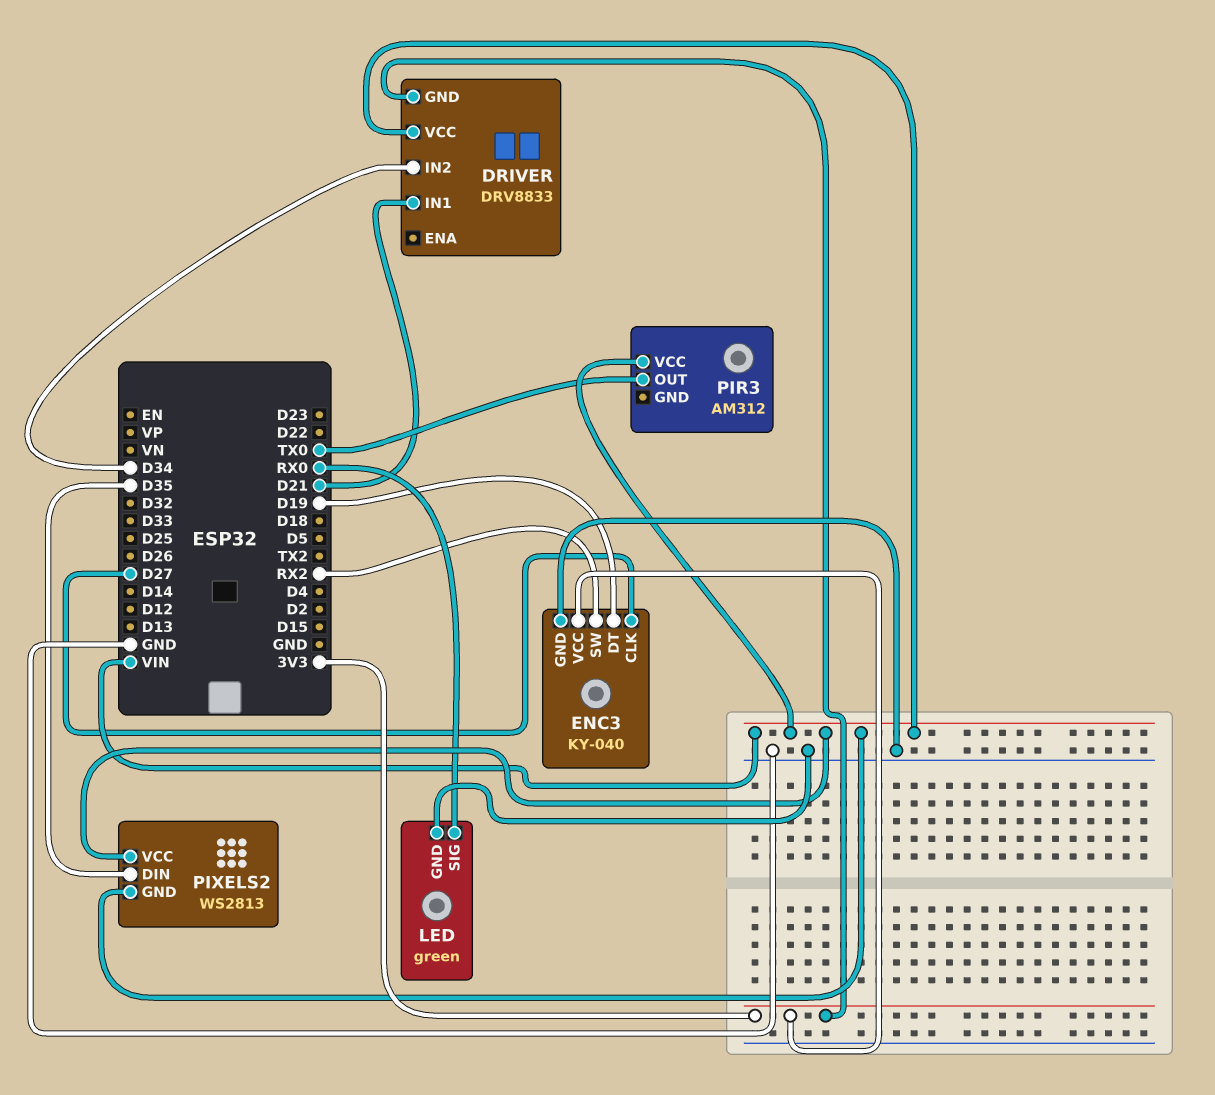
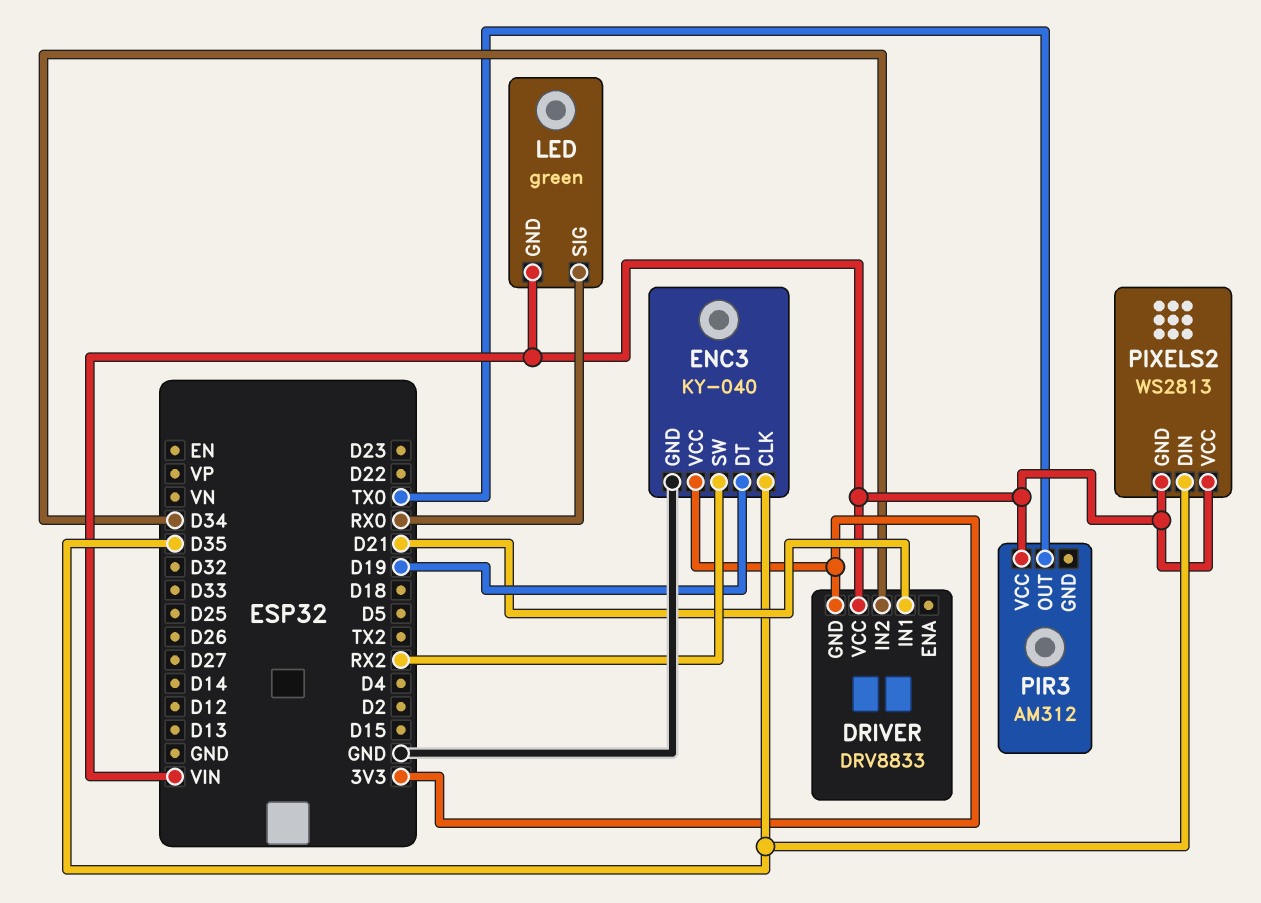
ENC3 pin CLK: D27 -> D35
LED pin GND: GND -> VIN

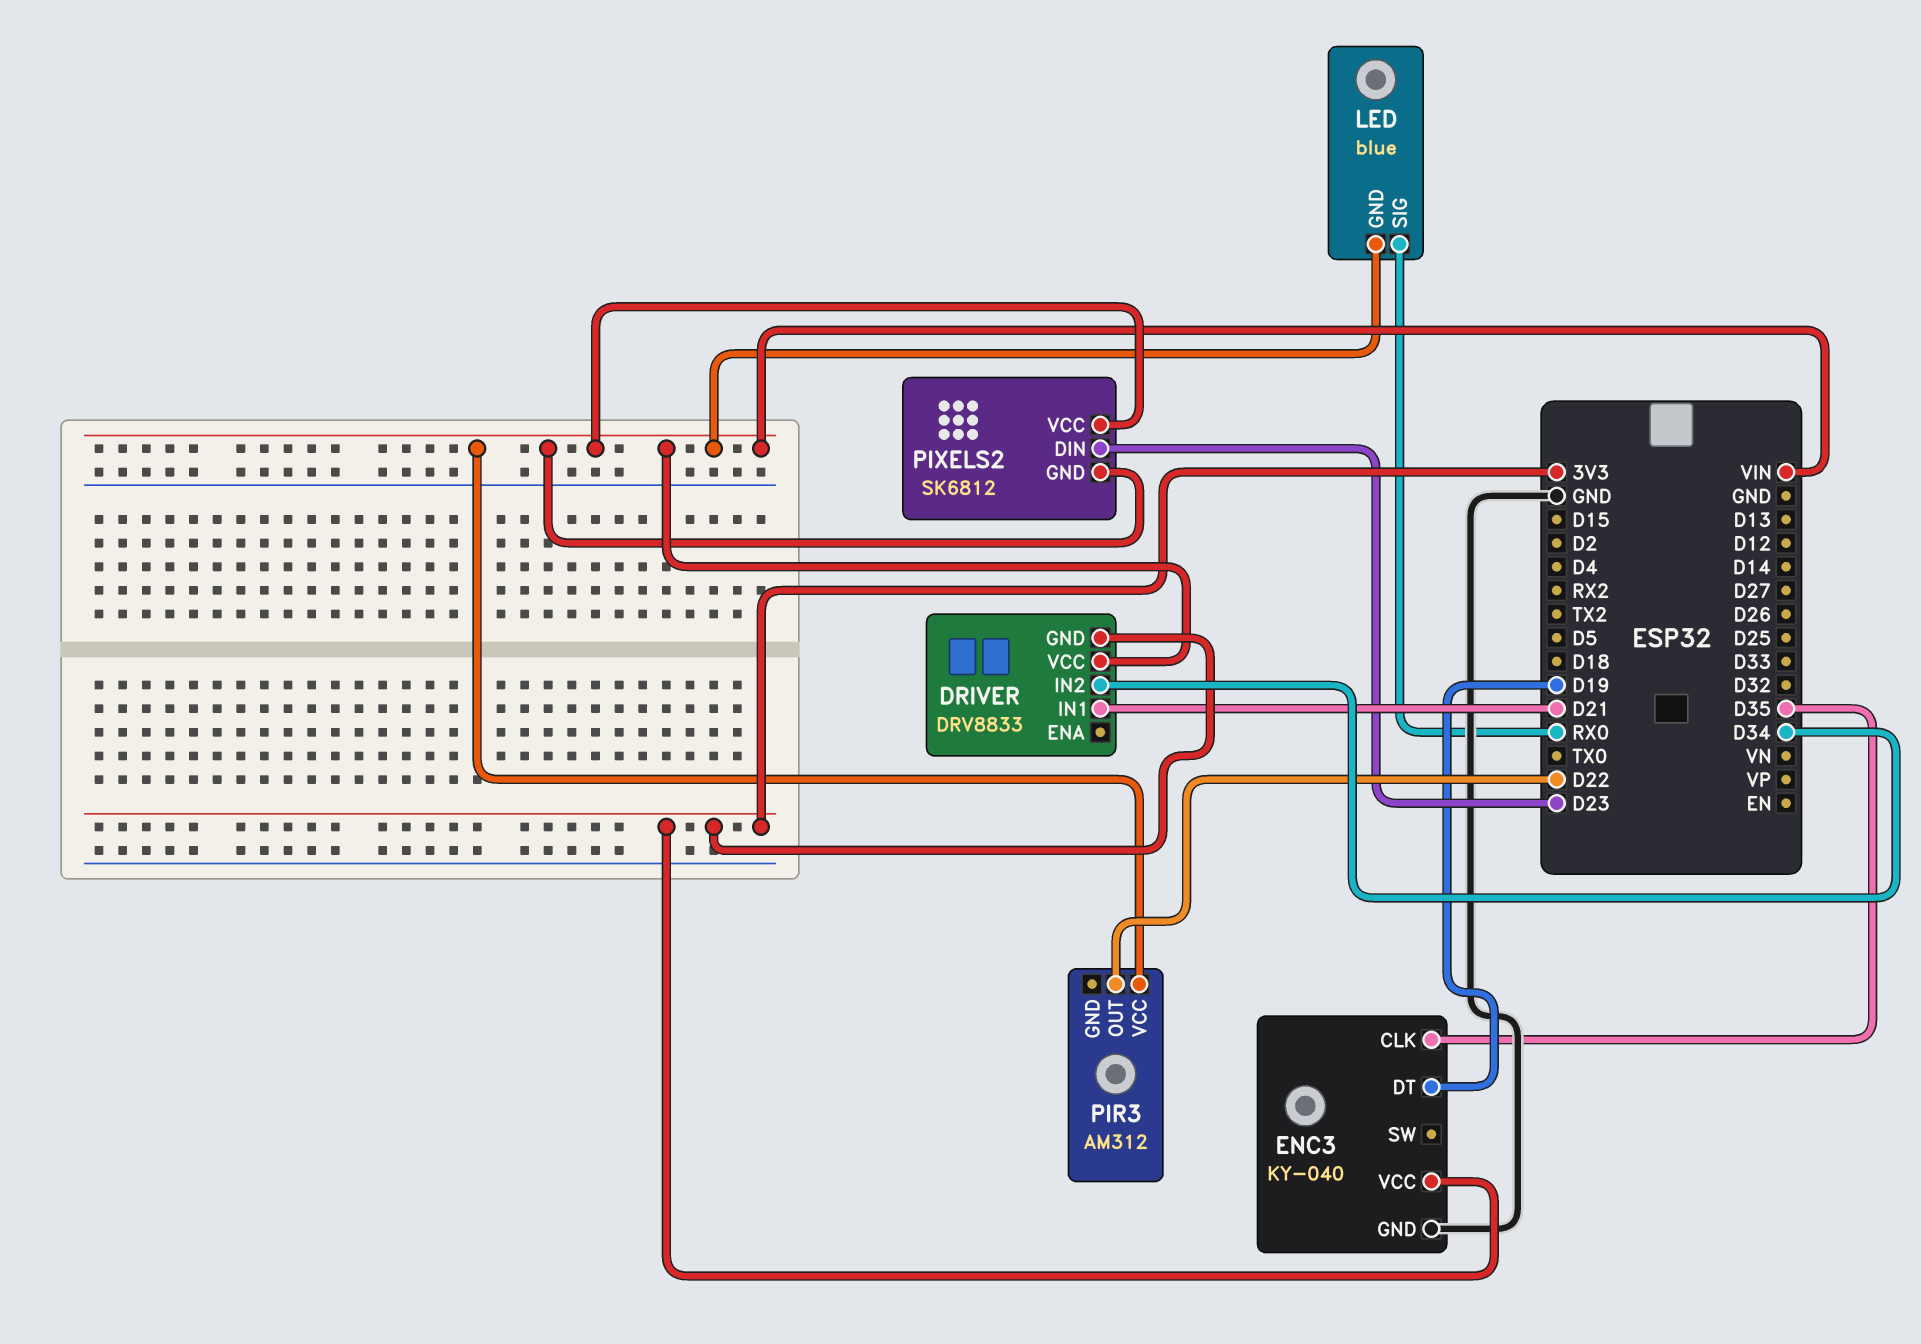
ENC3 pin SW: RX2 -> none
LED: green -> blue
PIR3 pin OUT: TX0 -> D22
PIXELS2: WS2813 -> SK6812
PIXELS2 pin DIN: D35 -> D23

